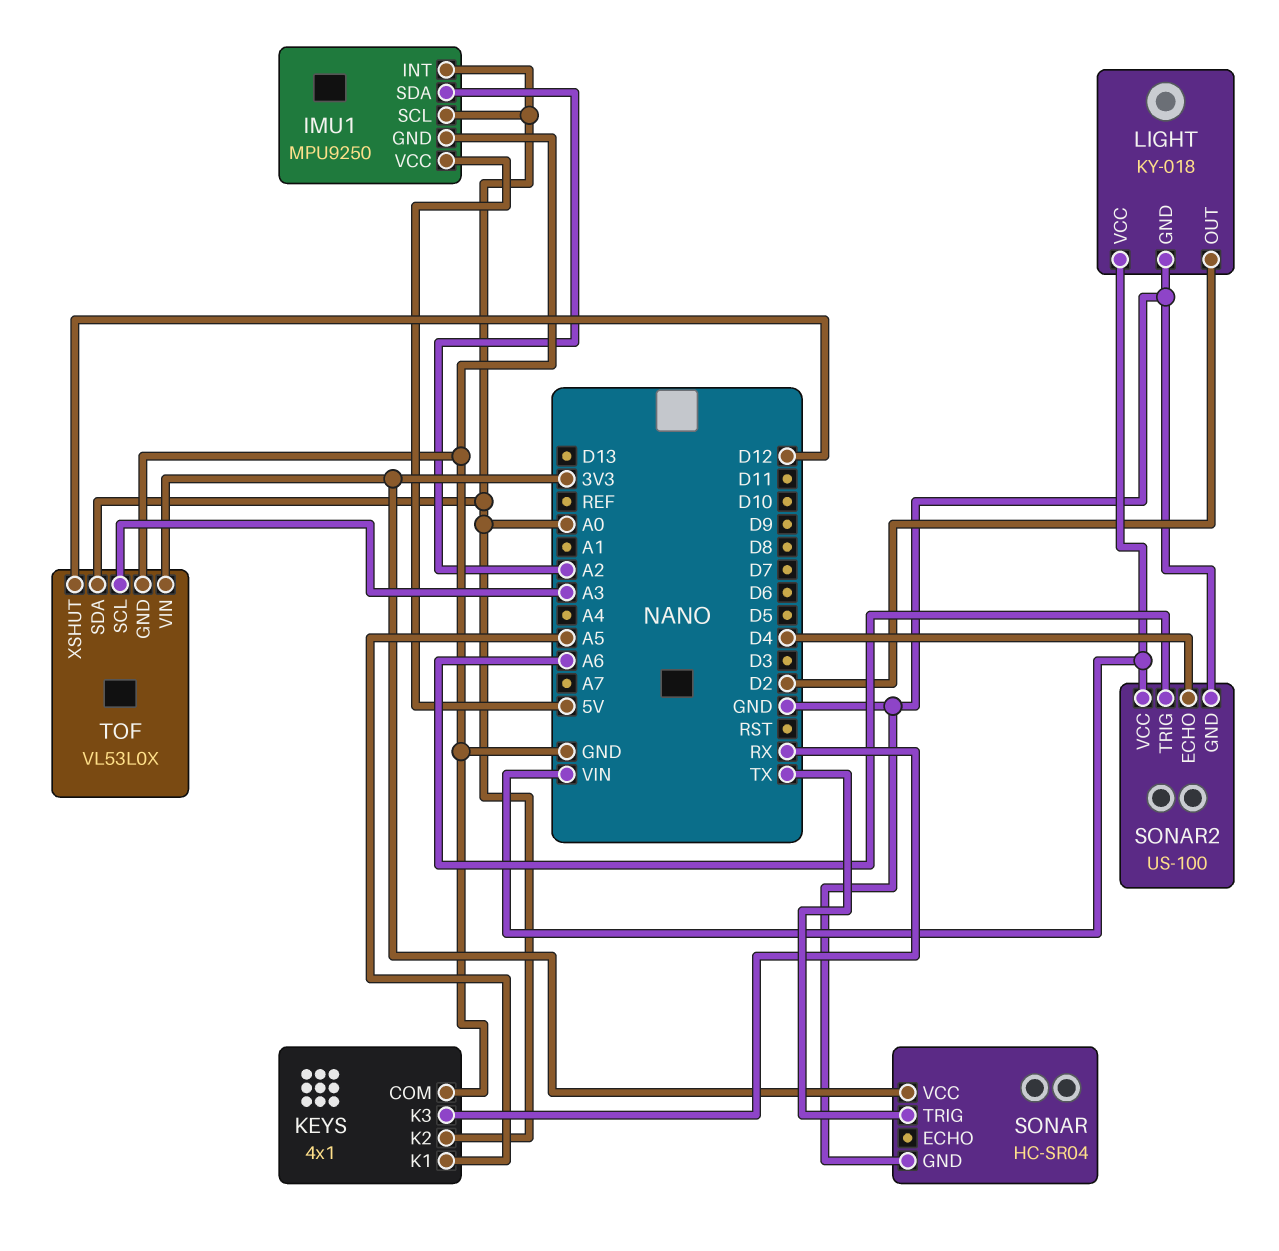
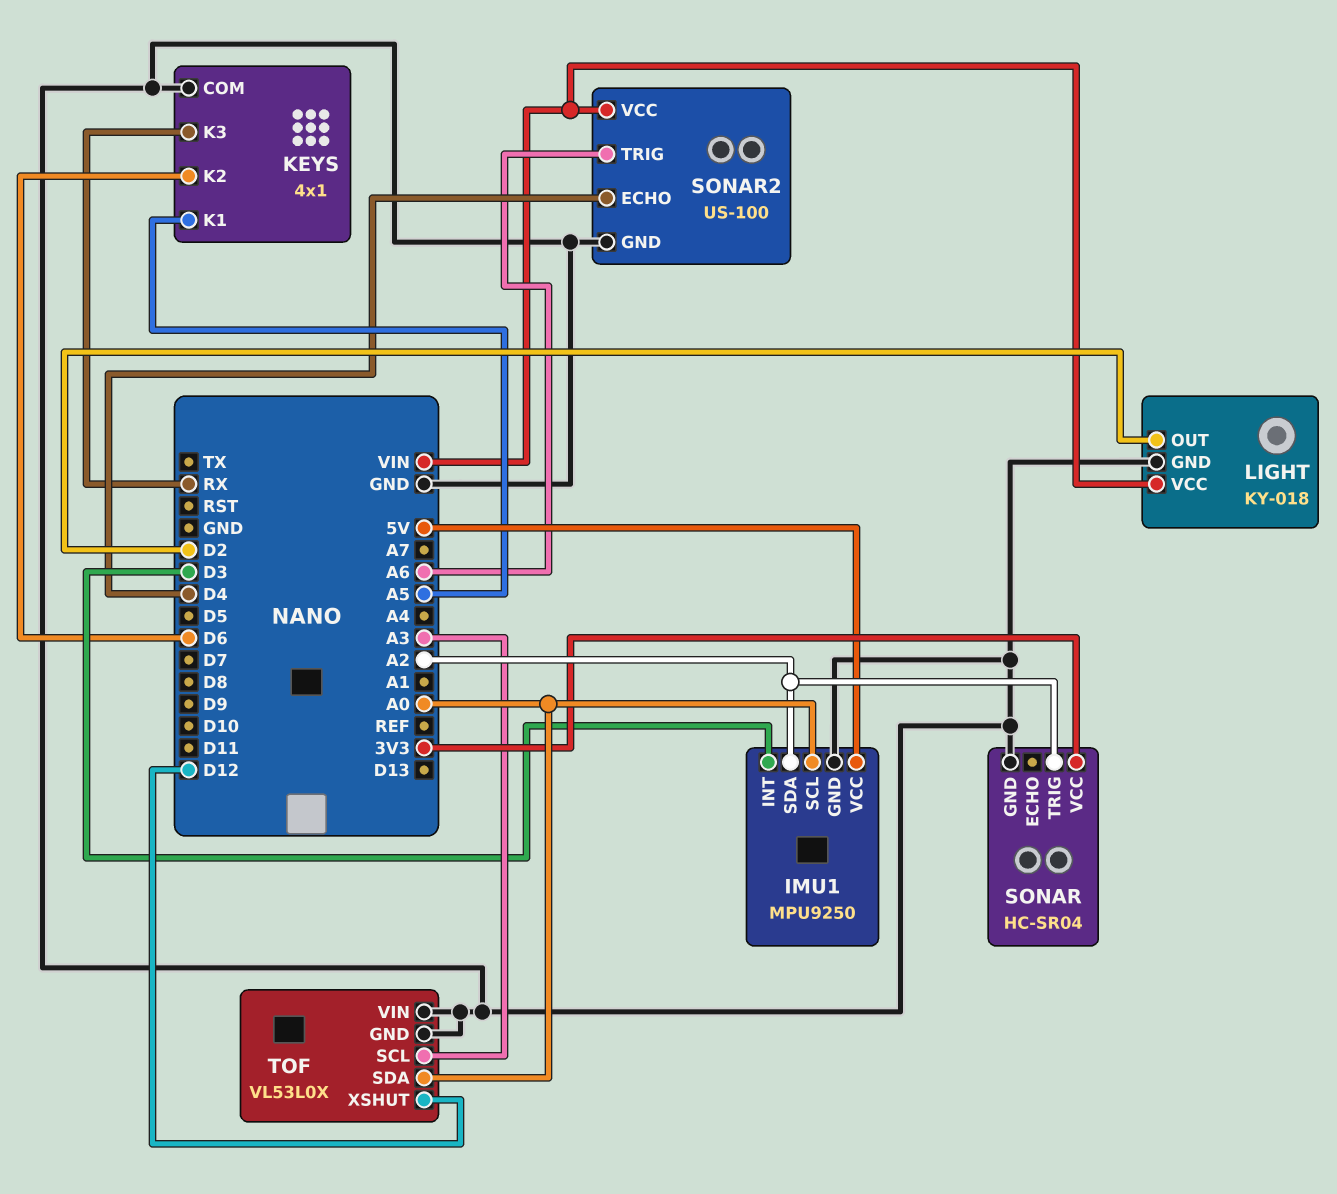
IMU1 pin INT: A0 -> D3
KEYS pin K2: A0 -> D6
SONAR pin TRIG: TX -> A2
TOF pin VIN: 3V3 -> GND

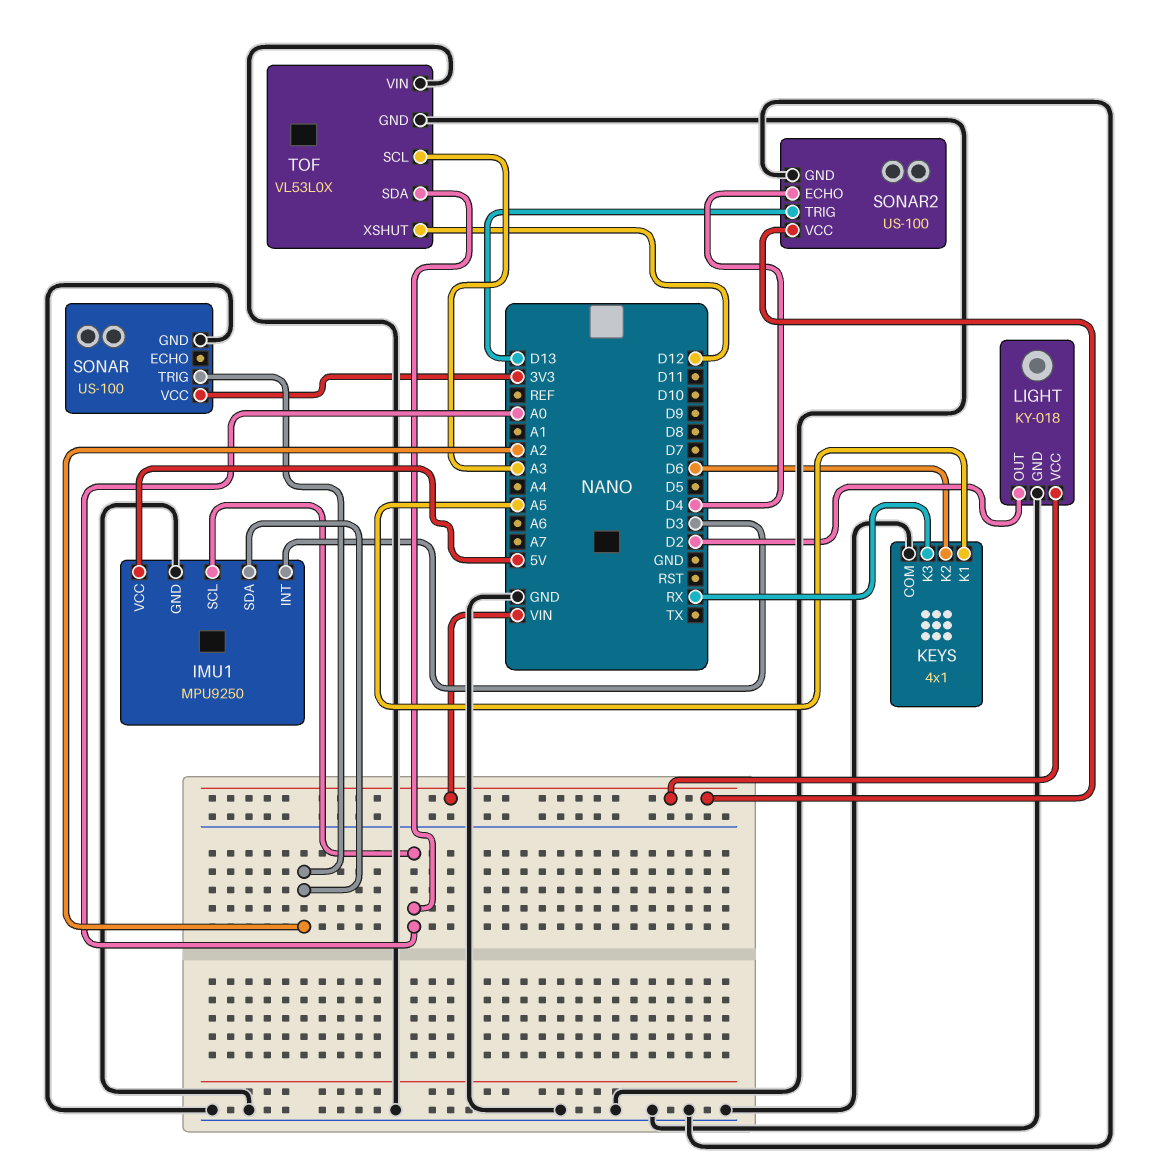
SONAR: HC-SR04 -> US-100
SONAR2 pin TRIG: A6 -> D13

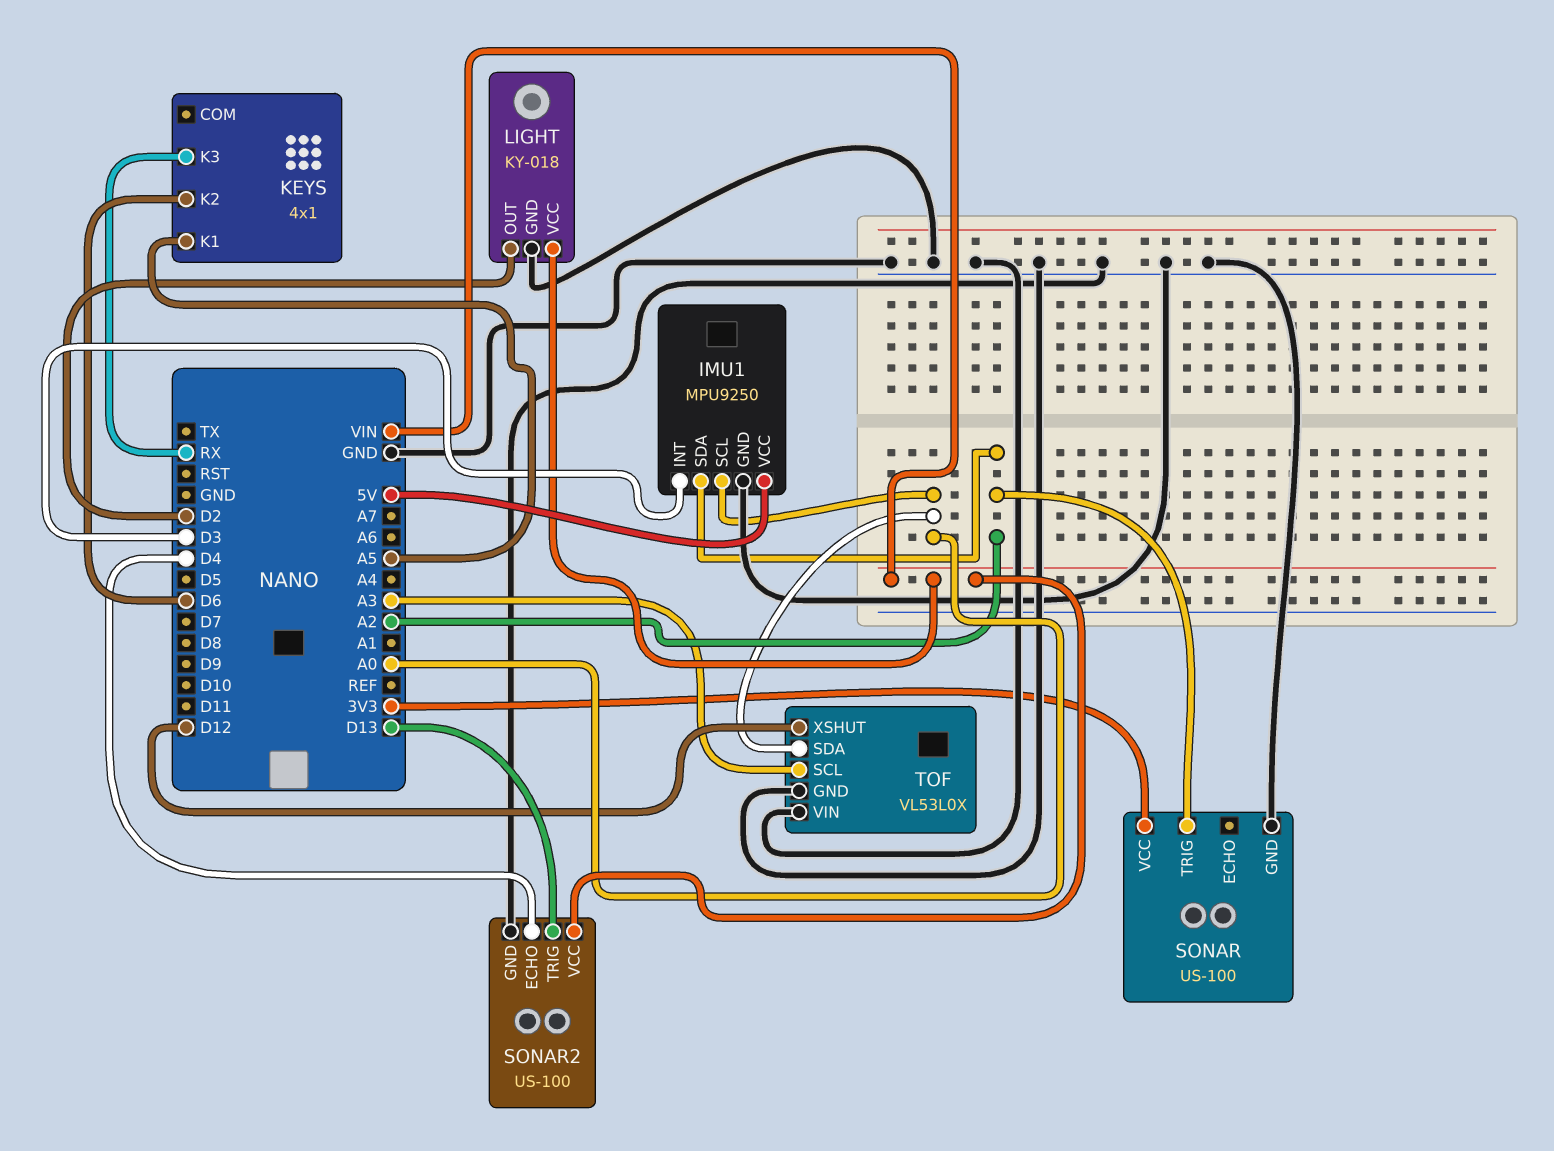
KEYS pin COM: GND -> none

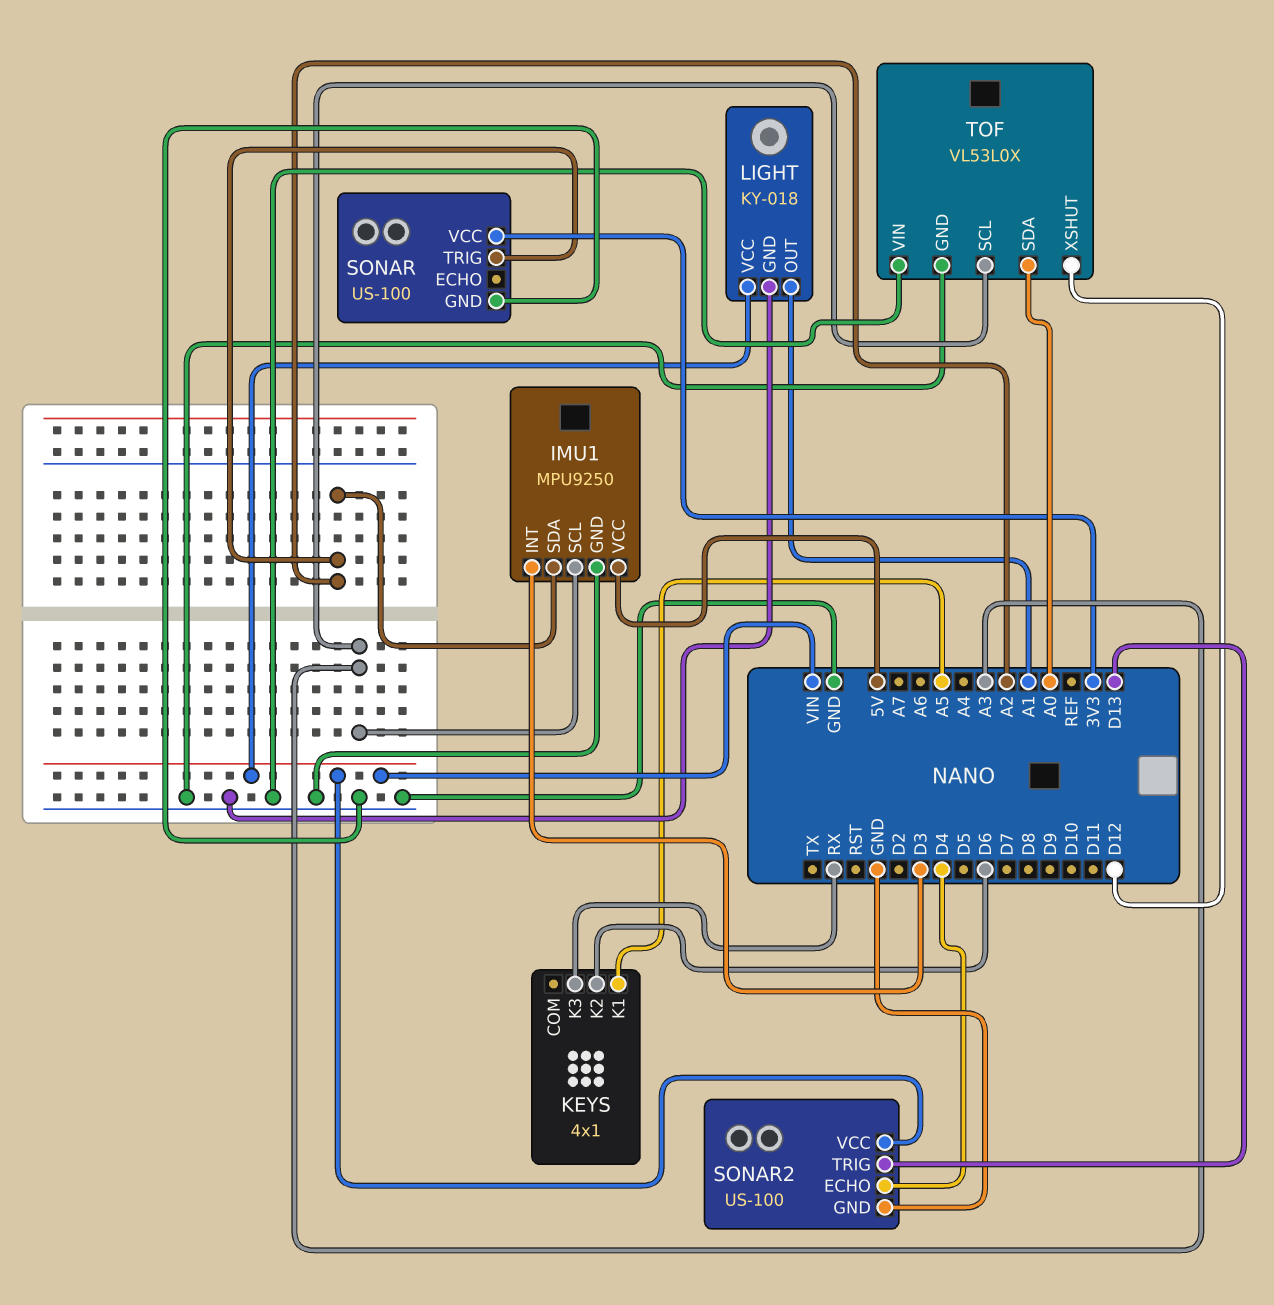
IMU1 pin SCL: A0 -> A3
LIGHT pin OUT: D2 -> A1

